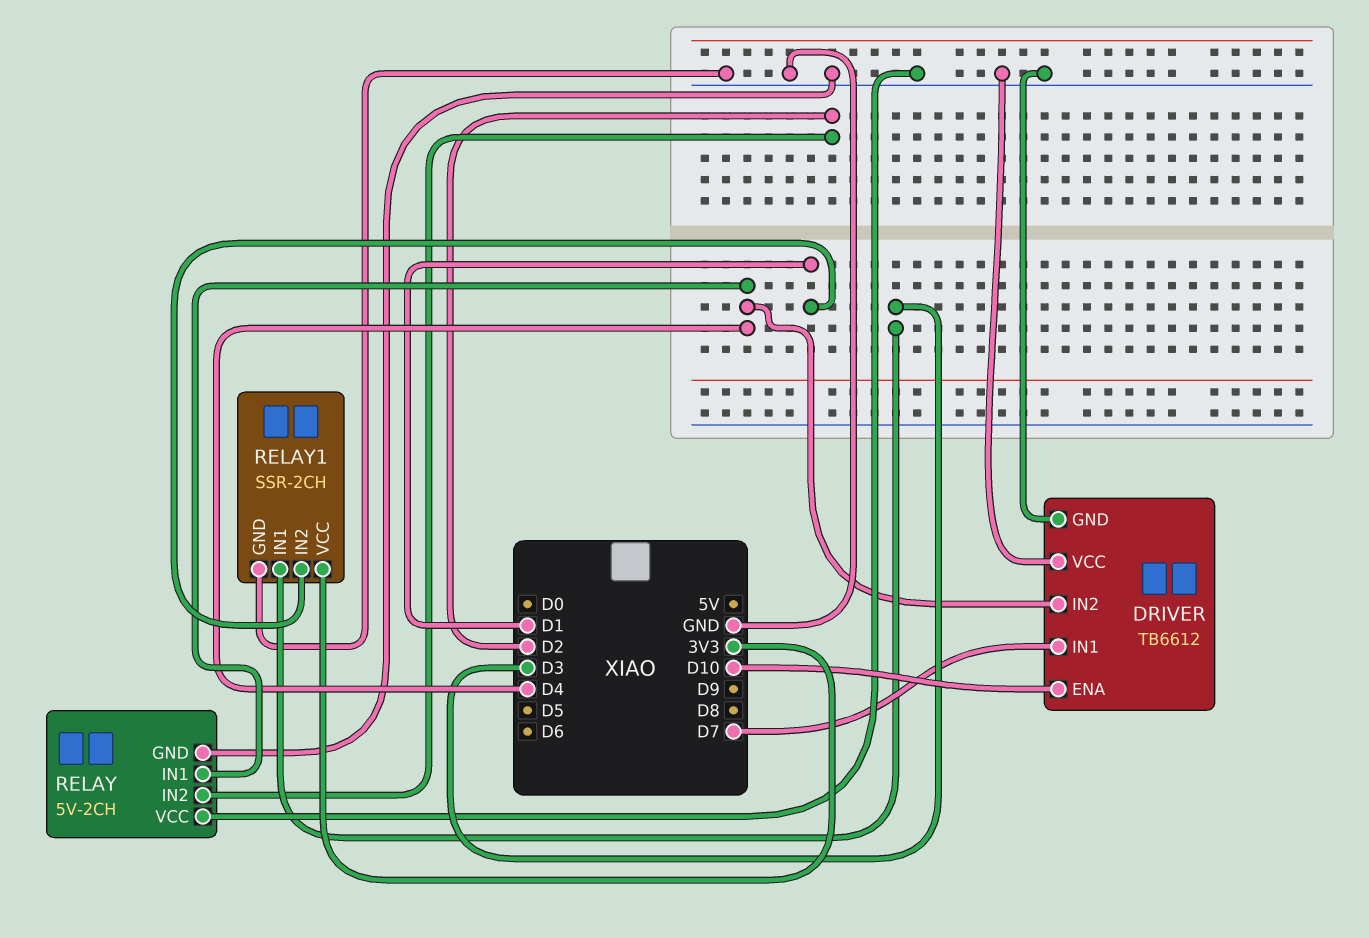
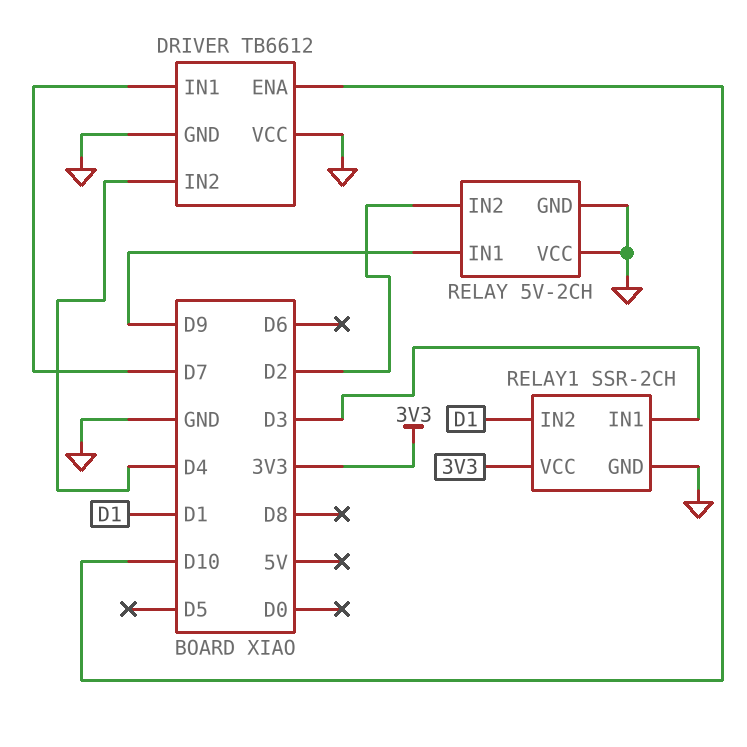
RELAY pin IN1: D4 -> D9

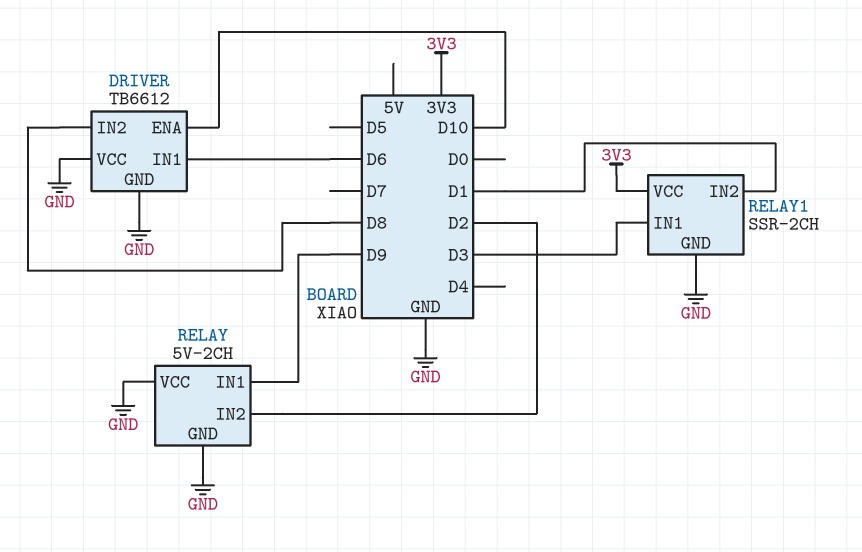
DRIVER pin IN1: D7 -> D6
DRIVER pin IN2: D4 -> D8

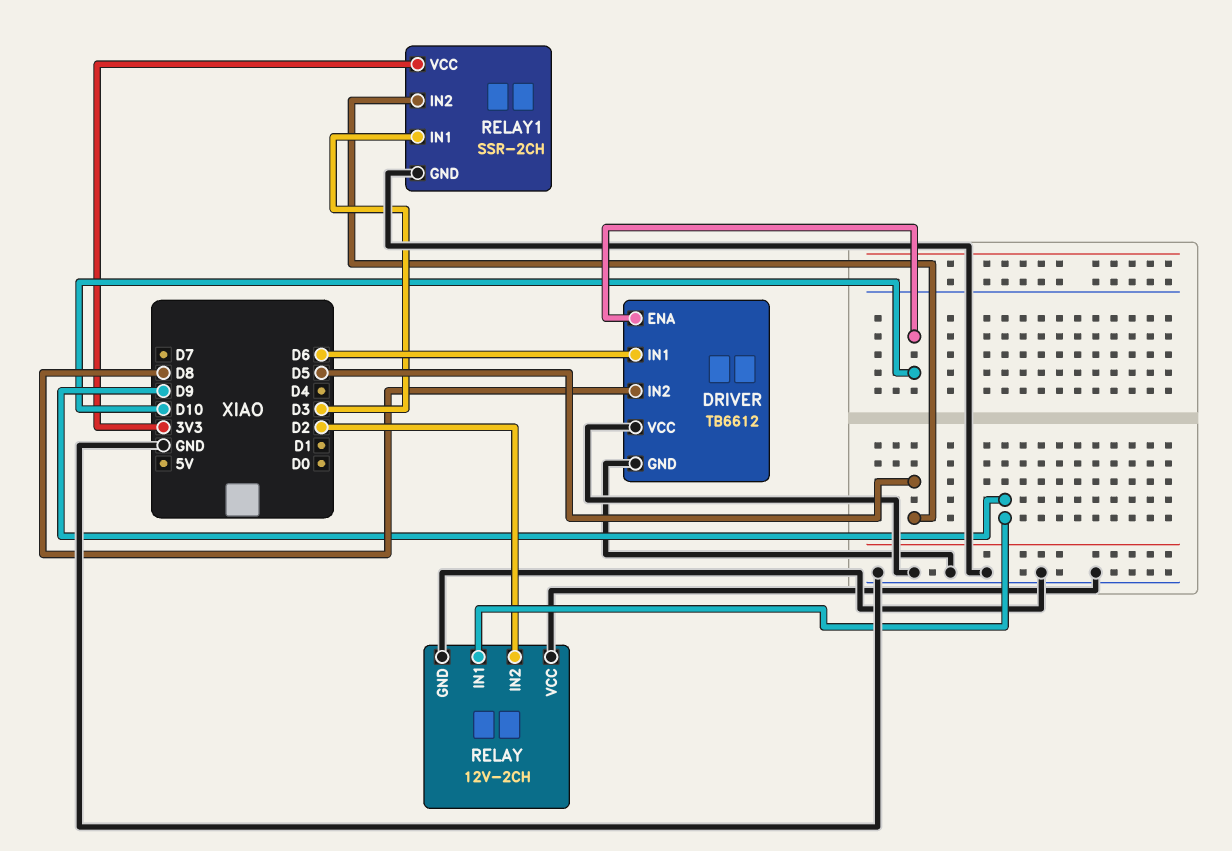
RELAY: 5V-2CH -> 12V-2CH
RELAY1 pin IN2: D1 -> D5

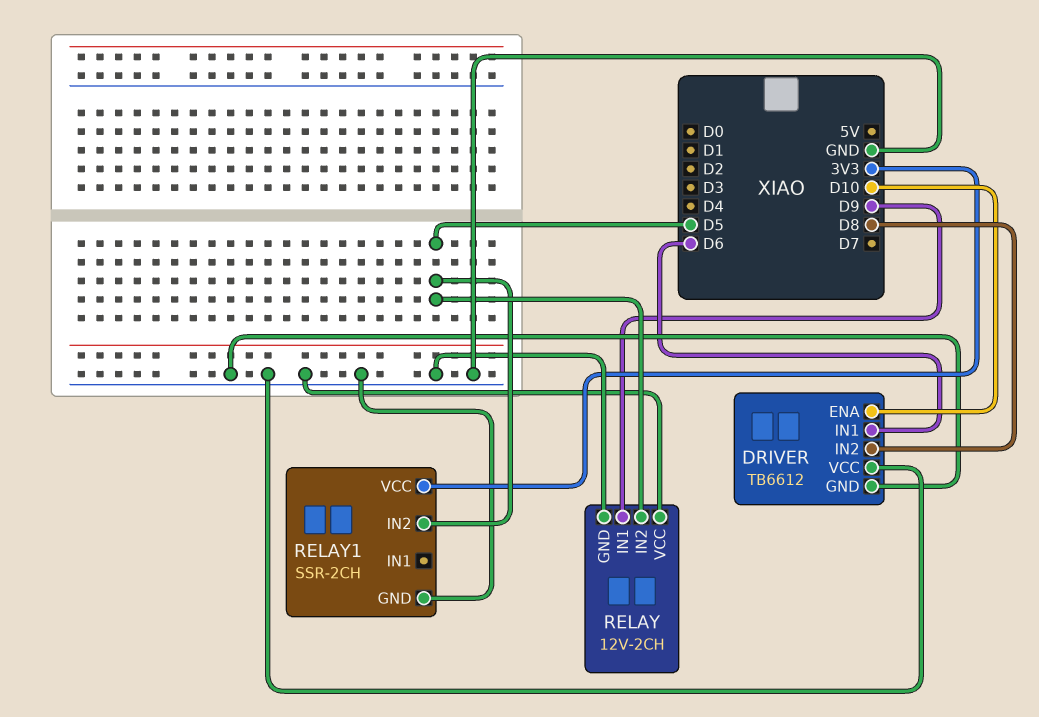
RELAY pin IN2: D2 -> D5
RELAY1 pin IN1: D3 -> none

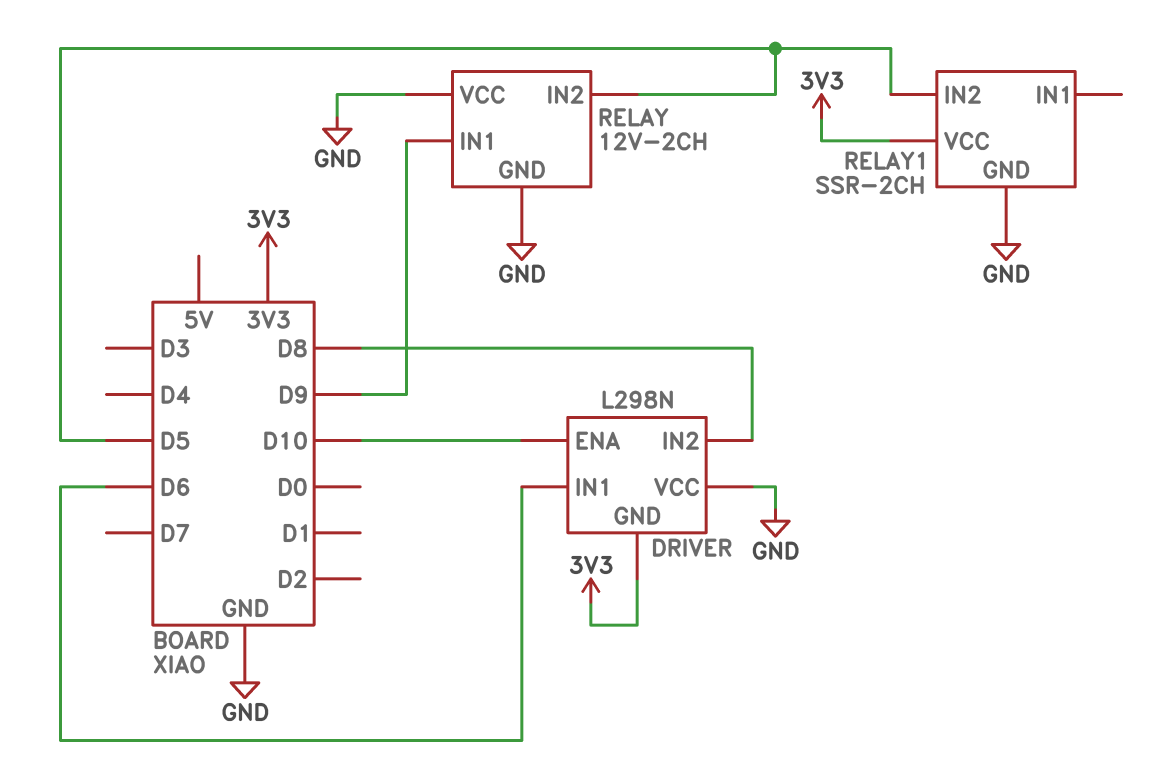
DRIVER: TB6612 -> L298N
DRIVER pin GND: GND -> 3V3

